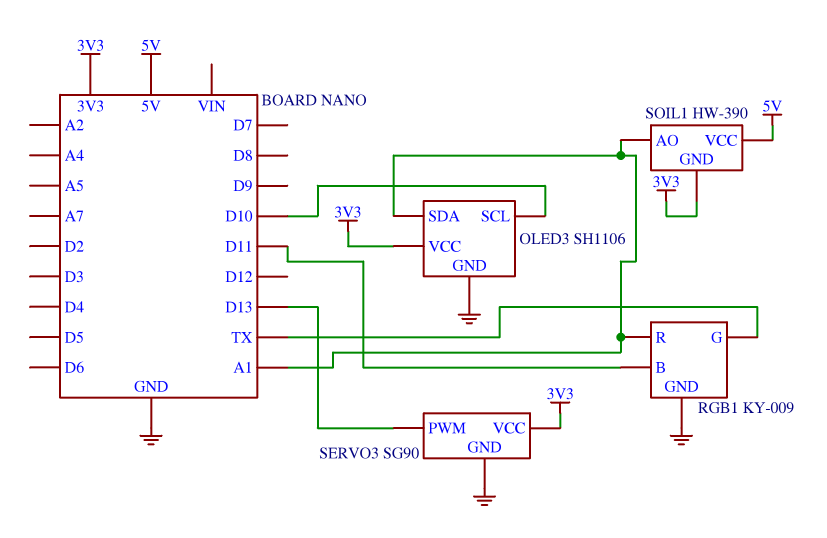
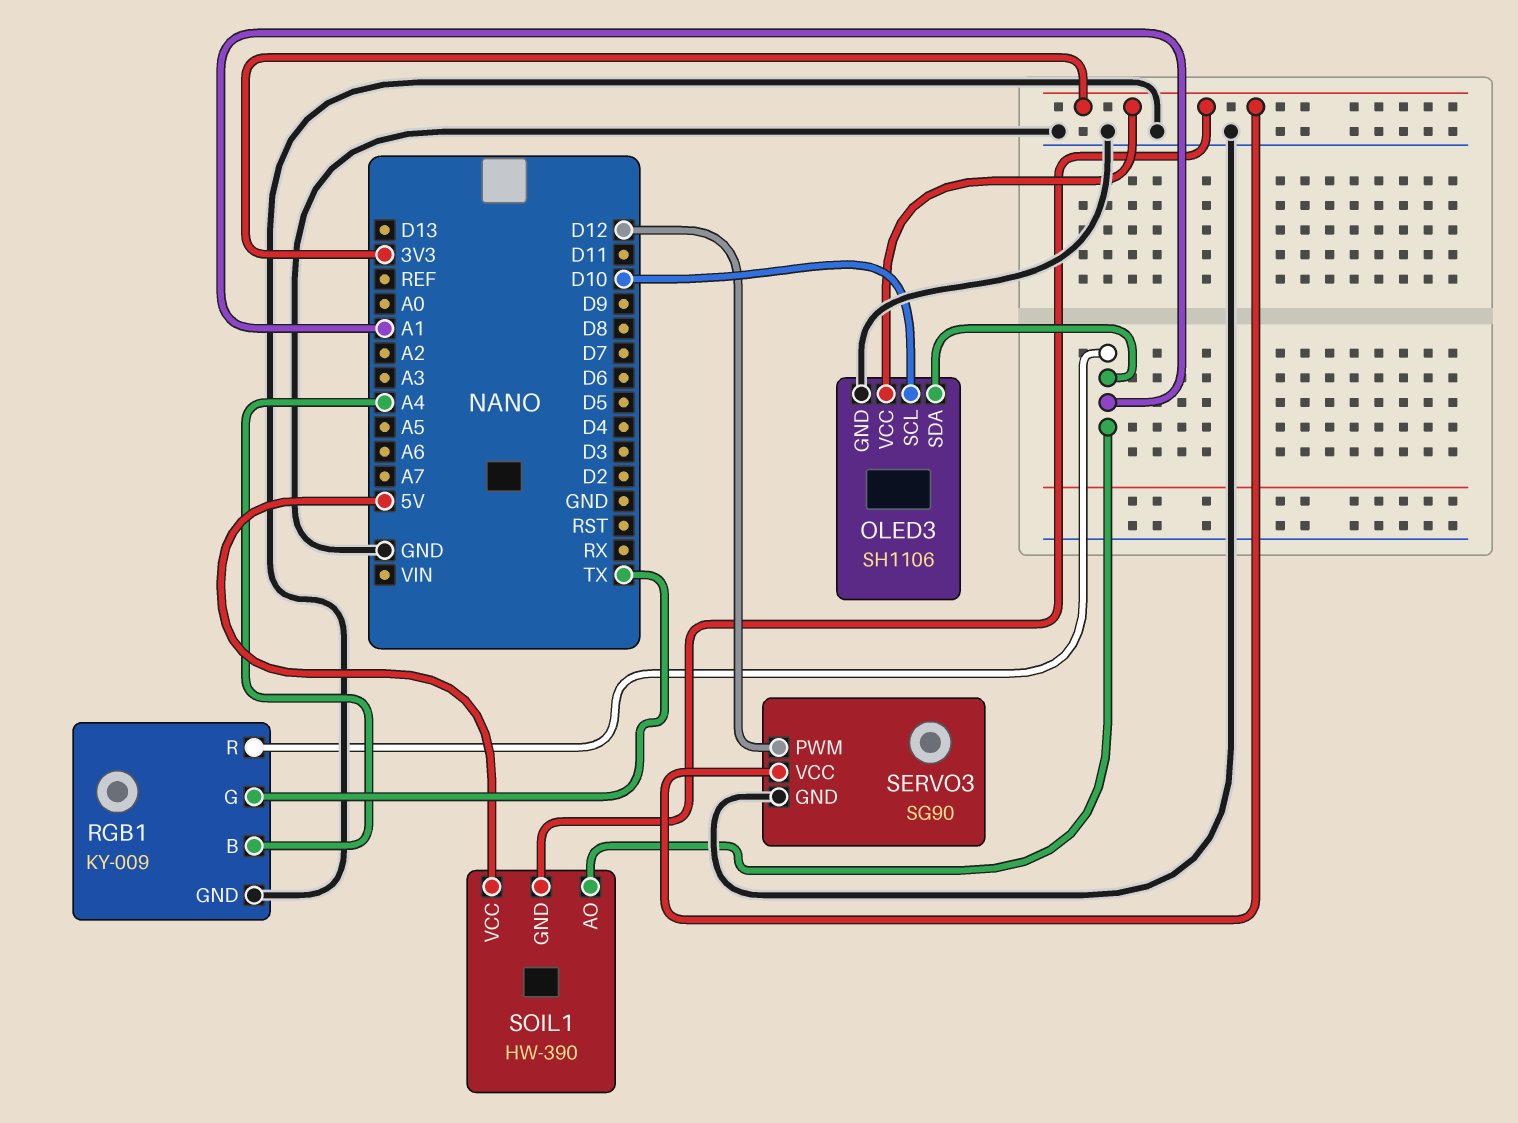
RGB1 pin B: D11 -> A4
SERVO3 pin PWM: D13 -> D12

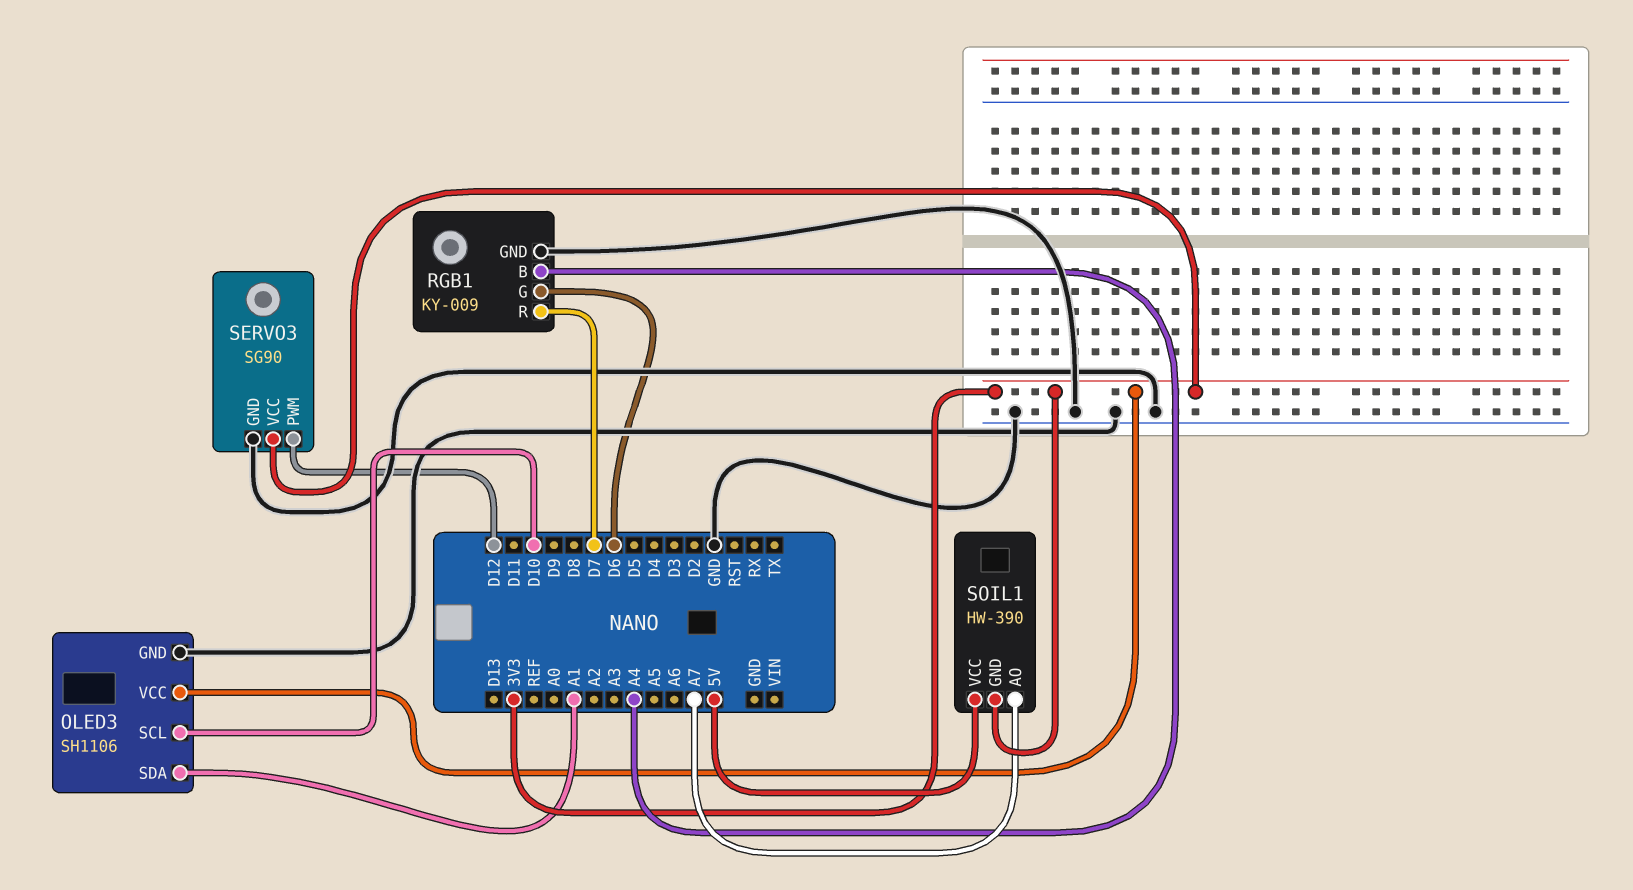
RGB1 pin G: TX -> D6
RGB1 pin R: A1 -> D7
SOIL1 pin AO: A1 -> A7

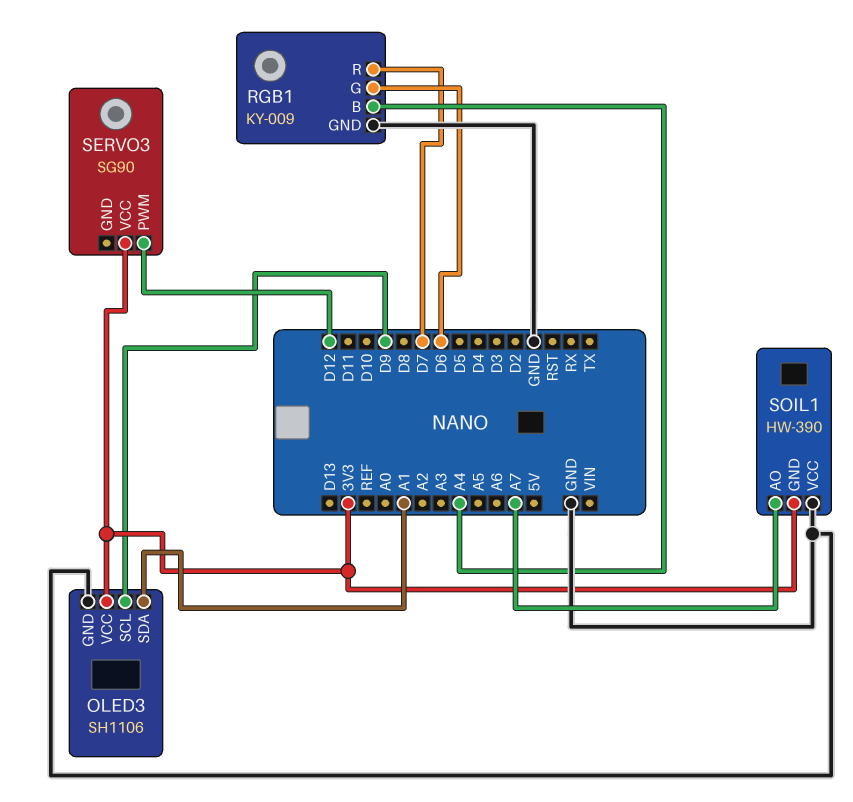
OLED3 pin SCL: D10 -> D9
SERVO3 pin GND: GND -> none
SOIL1 pin VCC: 5V -> GND

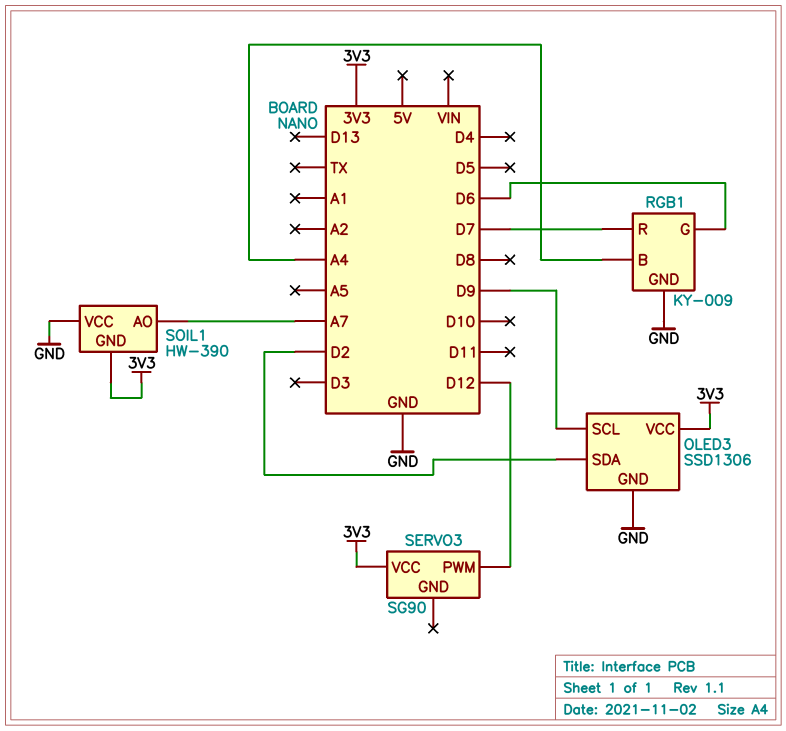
OLED3: SH1106 -> SSD1306
OLED3 pin SDA: A1 -> D2

